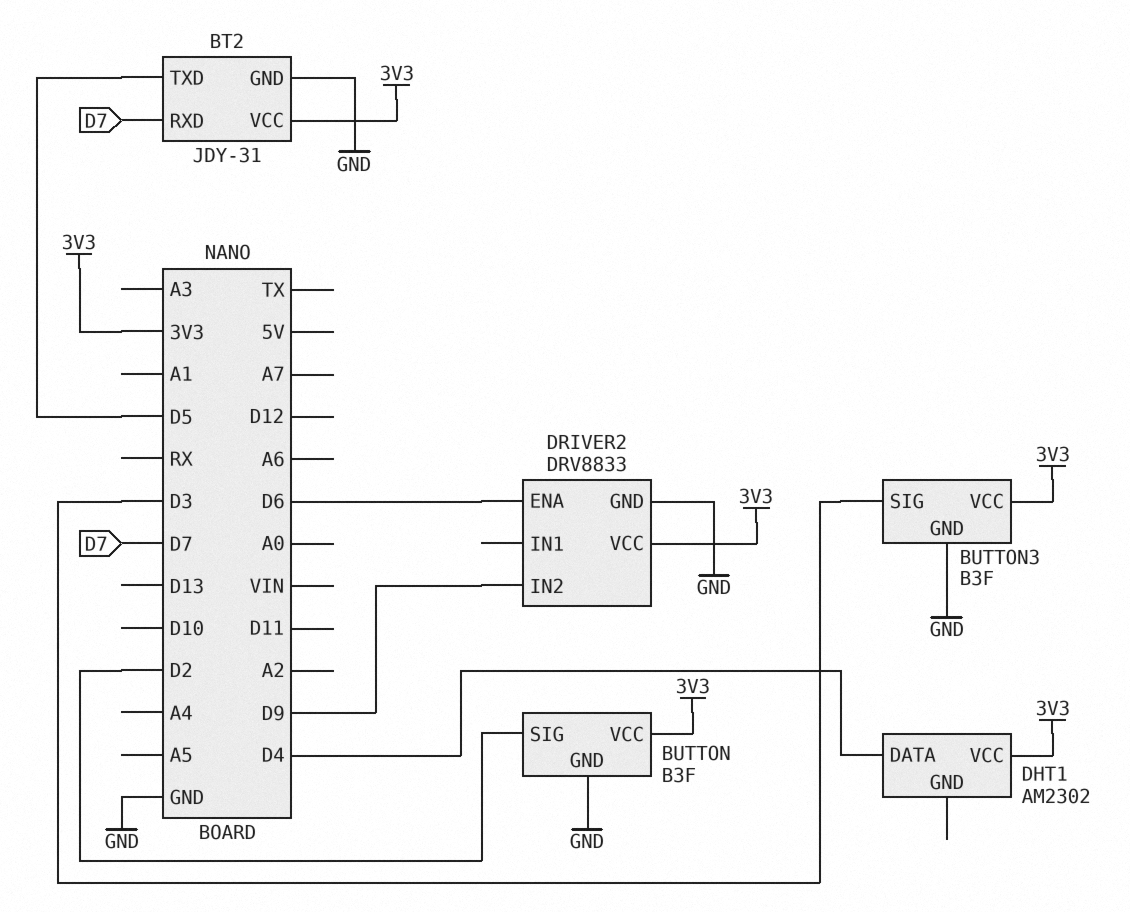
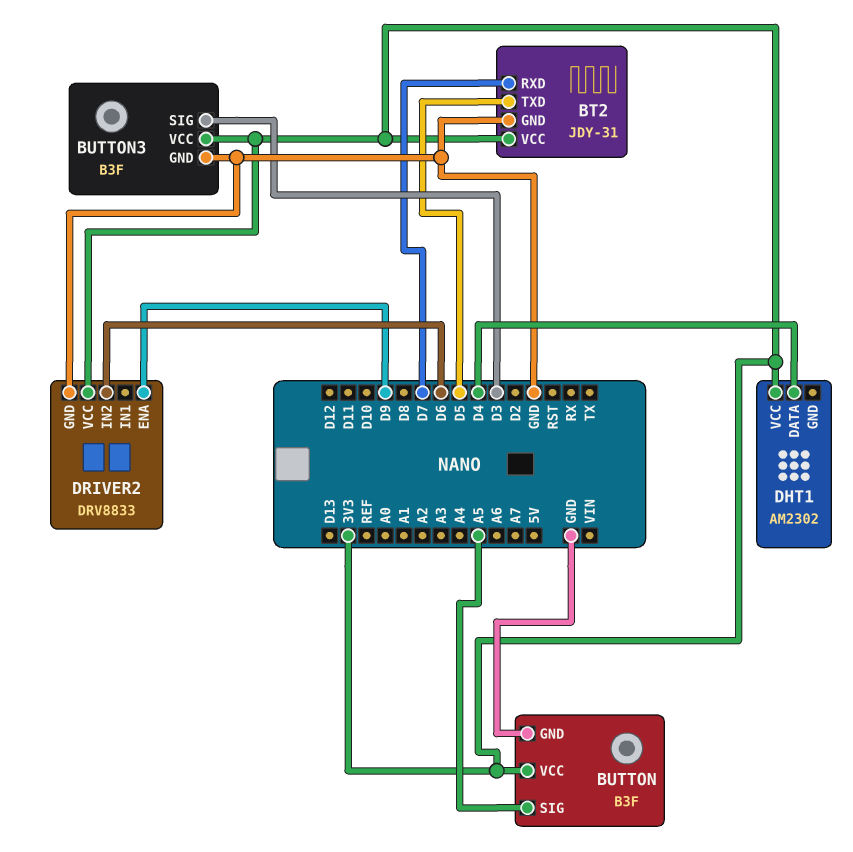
BUTTON pin SIG: D2 -> A5
DRIVER2 pin ENA: D6 -> D9
DRIVER2 pin IN2: D9 -> D6

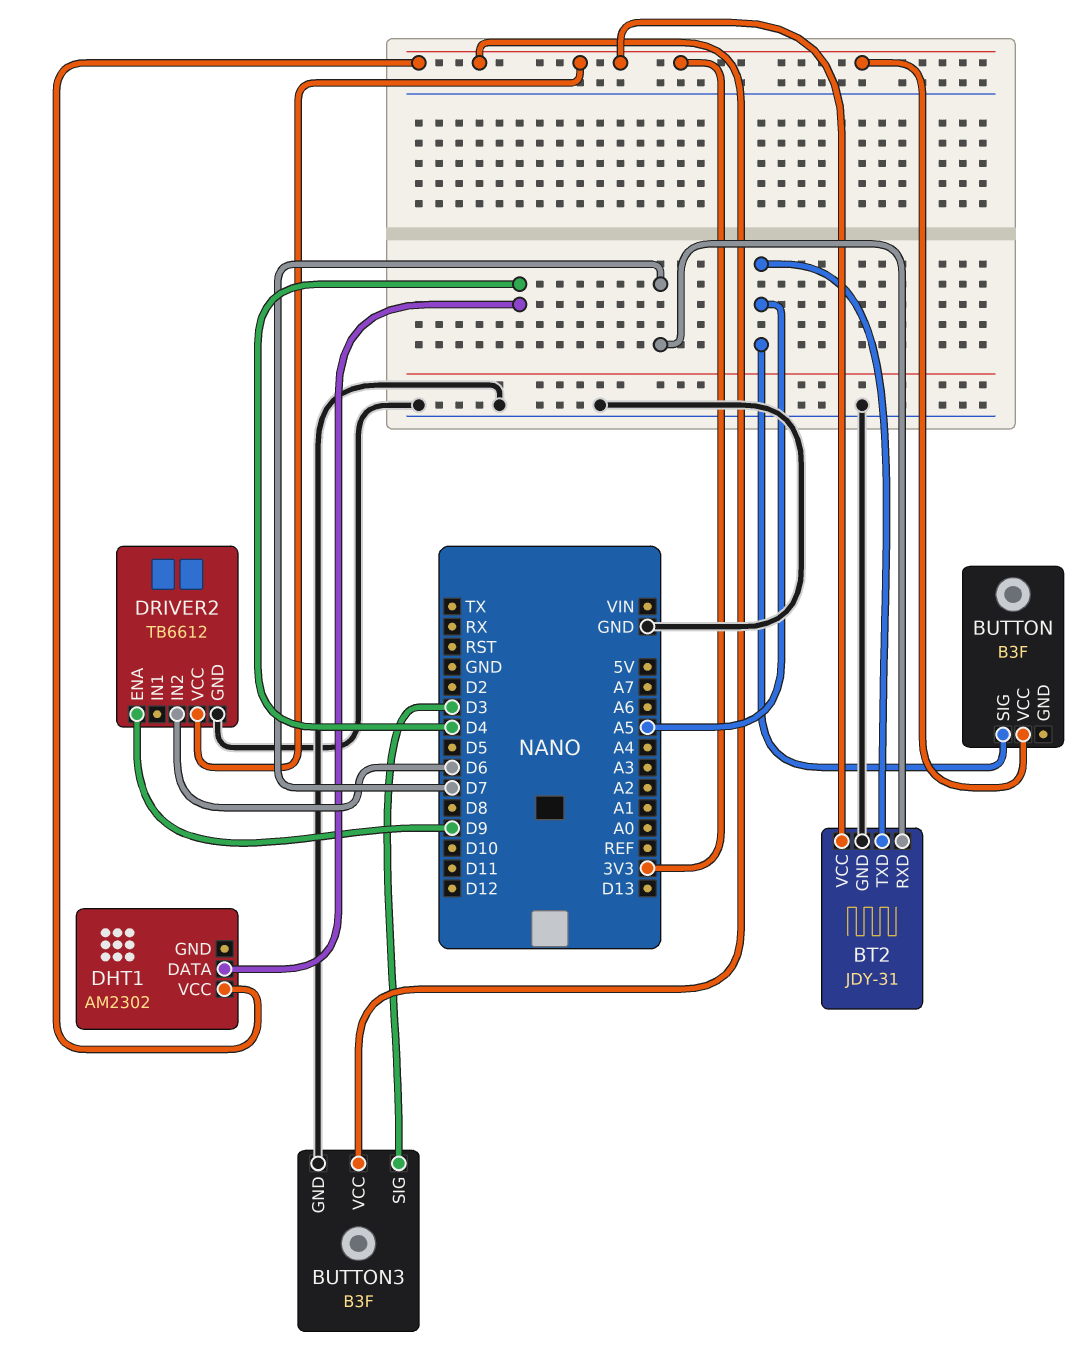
BT2 pin TXD: D5 -> A5
BUTTON pin GND: GND -> none
DRIVER2: DRV8833 -> TB6612

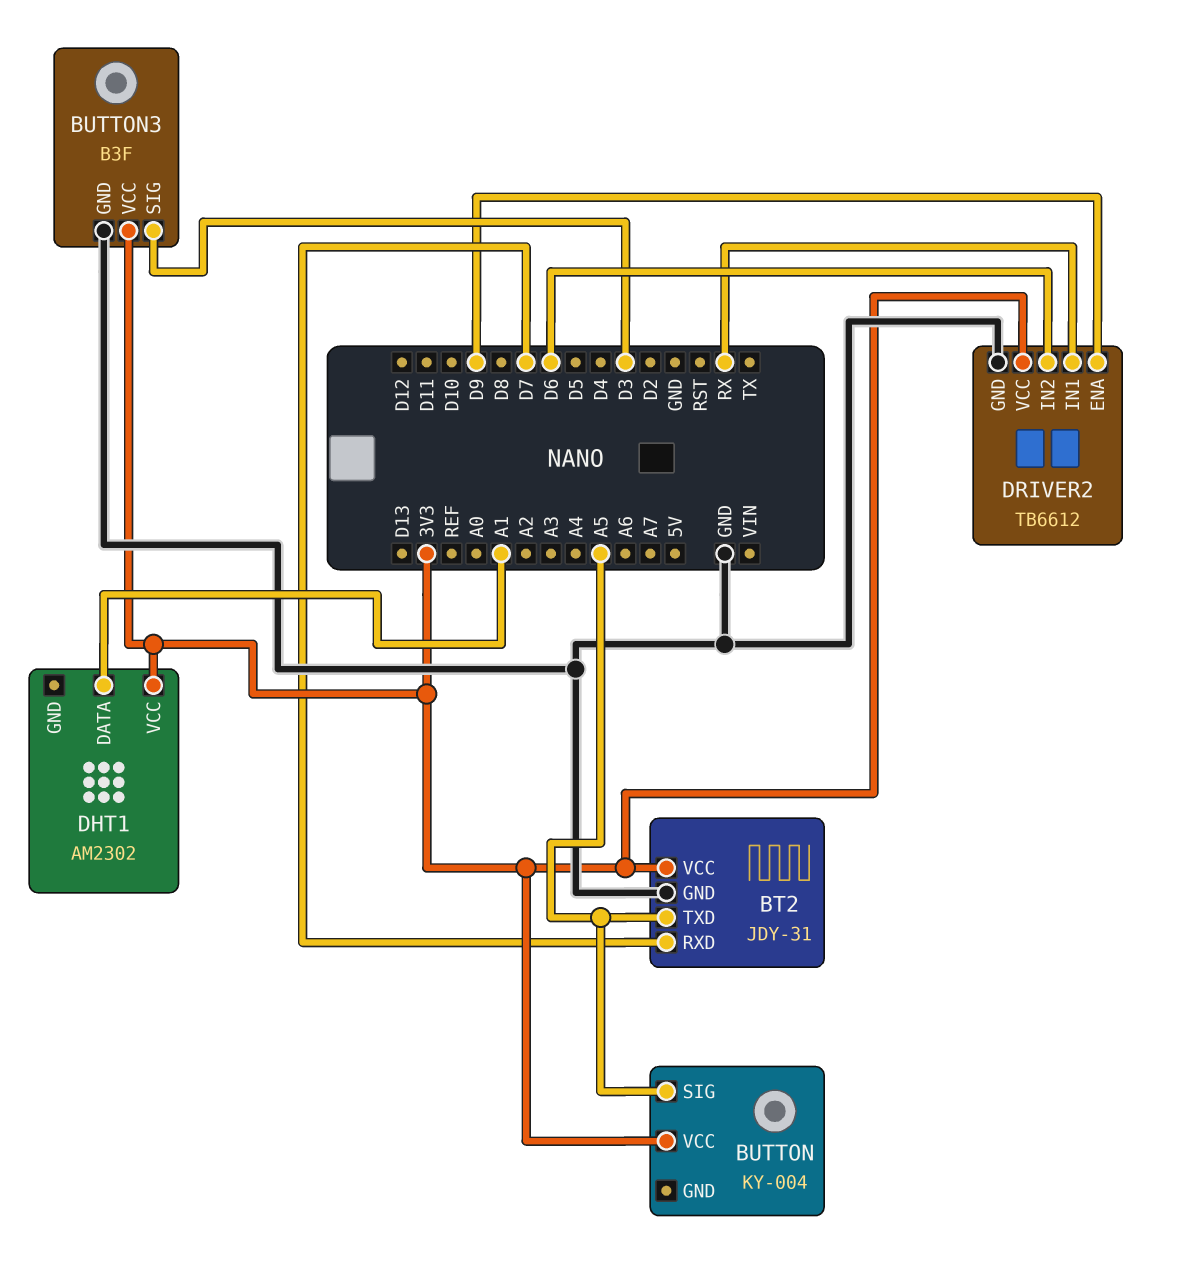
BUTTON: B3F -> KY-004
DHT1 pin DATA: D4 -> A1
DRIVER2 pin IN1: none -> RX

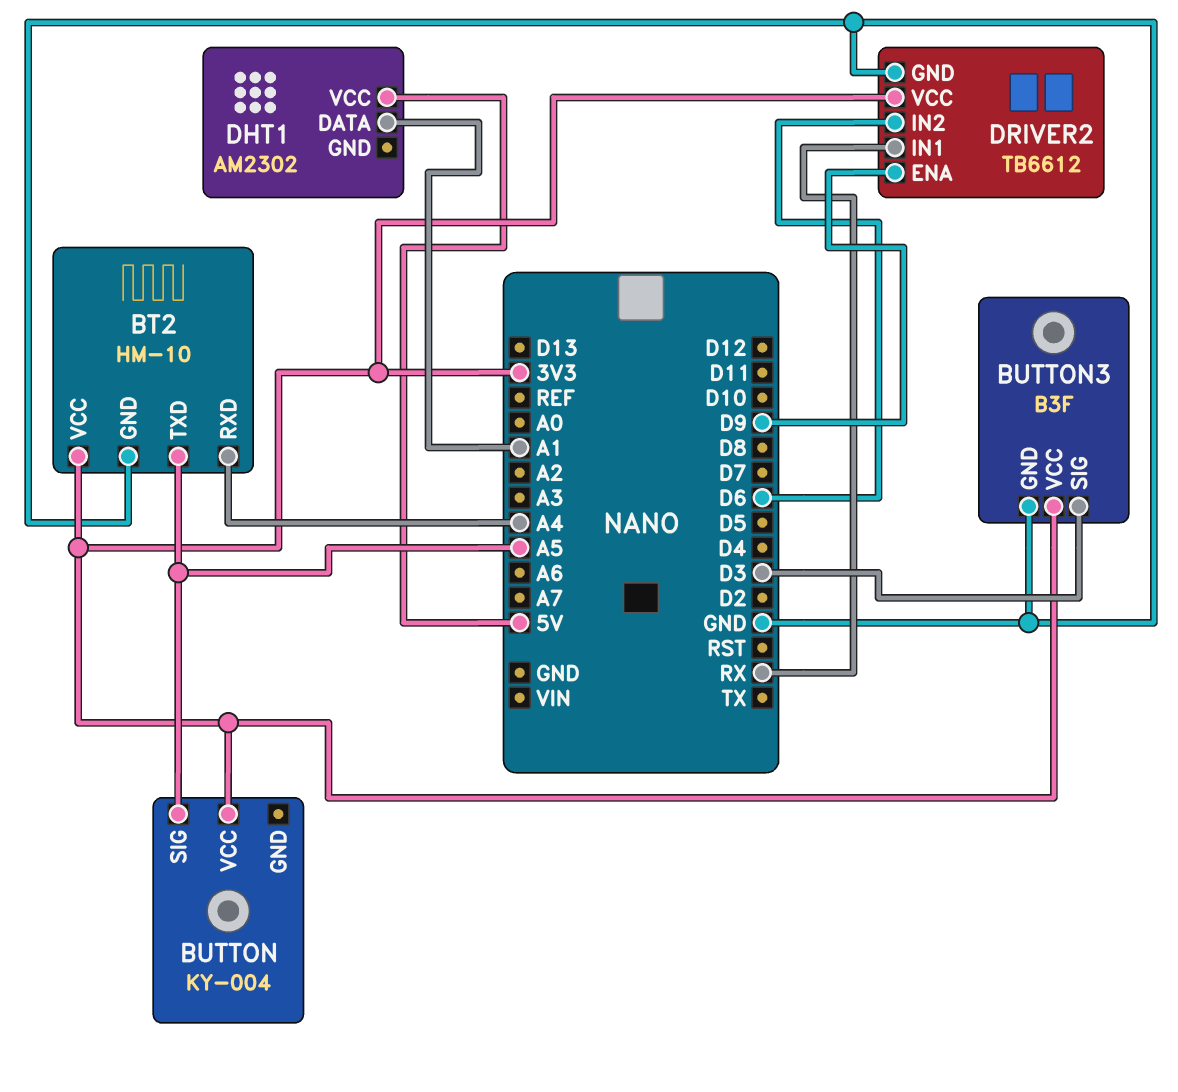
BT2: JDY-31 -> HM-10
BT2 pin RXD: D7 -> A4
DHT1 pin VCC: 3V3 -> 5V

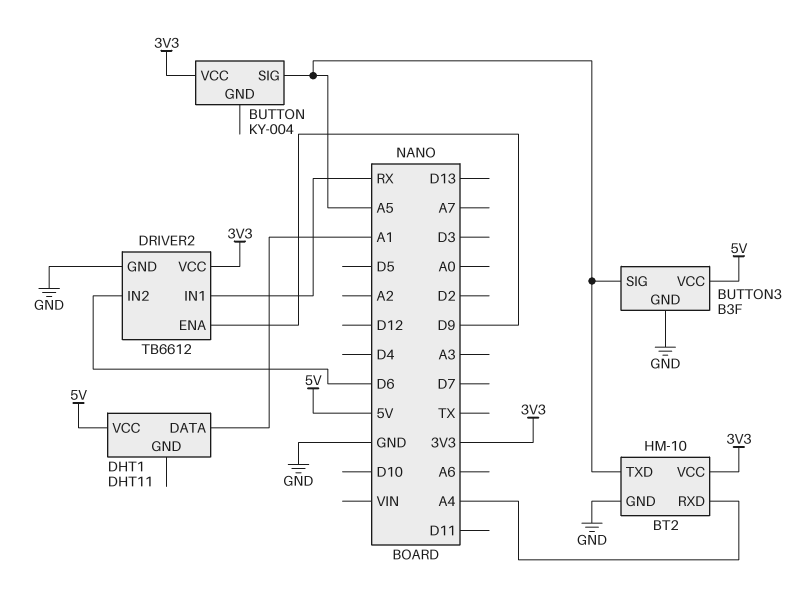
BUTTON3 pin SIG: D3 -> A5
BUTTON3 pin VCC: 3V3 -> 5V
DHT1: AM2302 -> DHT11

